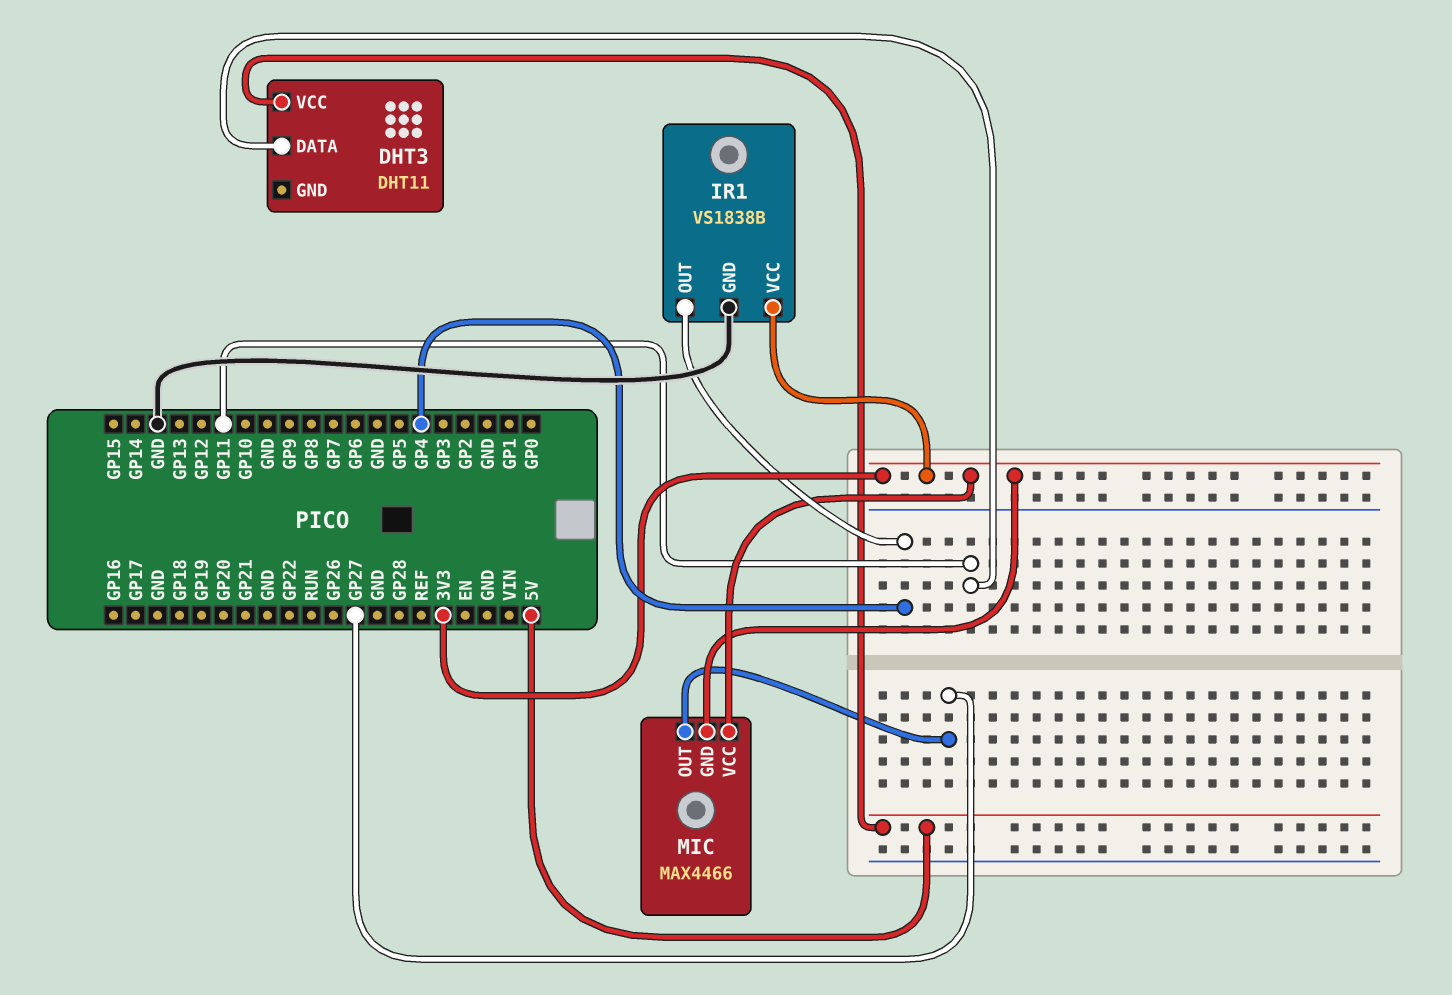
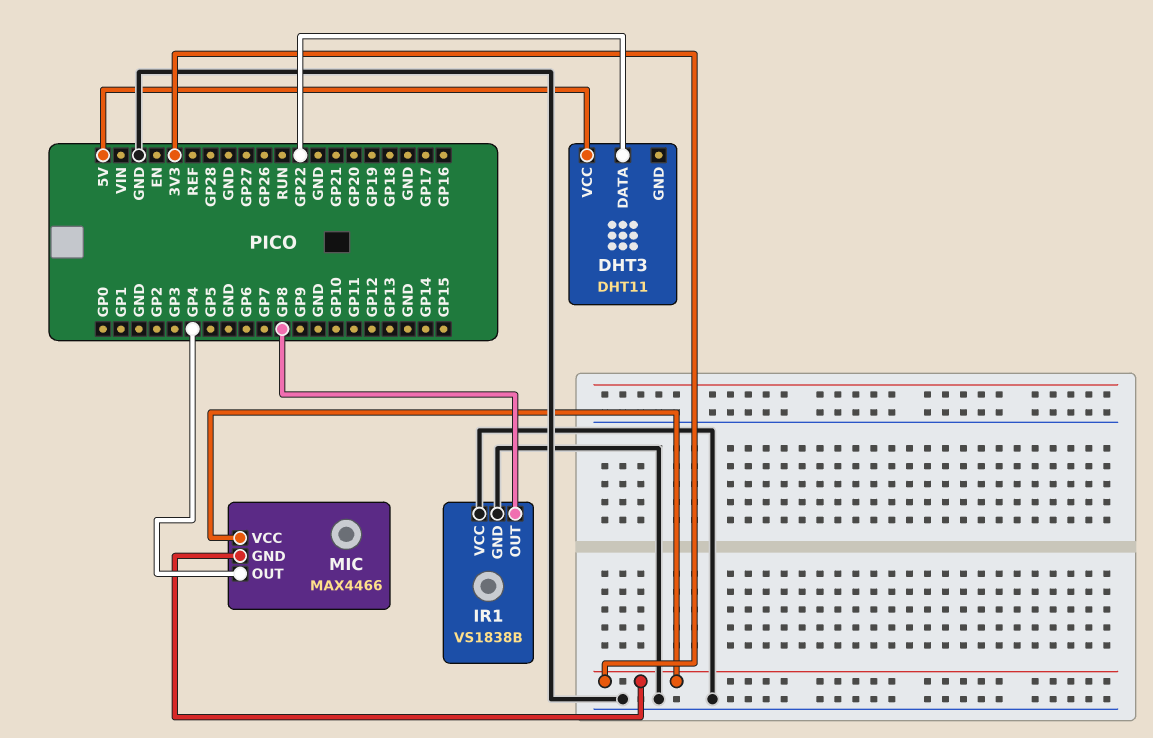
DHT3 pin DATA: GP11 -> GP22
IR1 pin OUT: GP4 -> GP8
IR1 pin VCC: 3V3 -> GND
MIC pin OUT: GP27 -> GP4

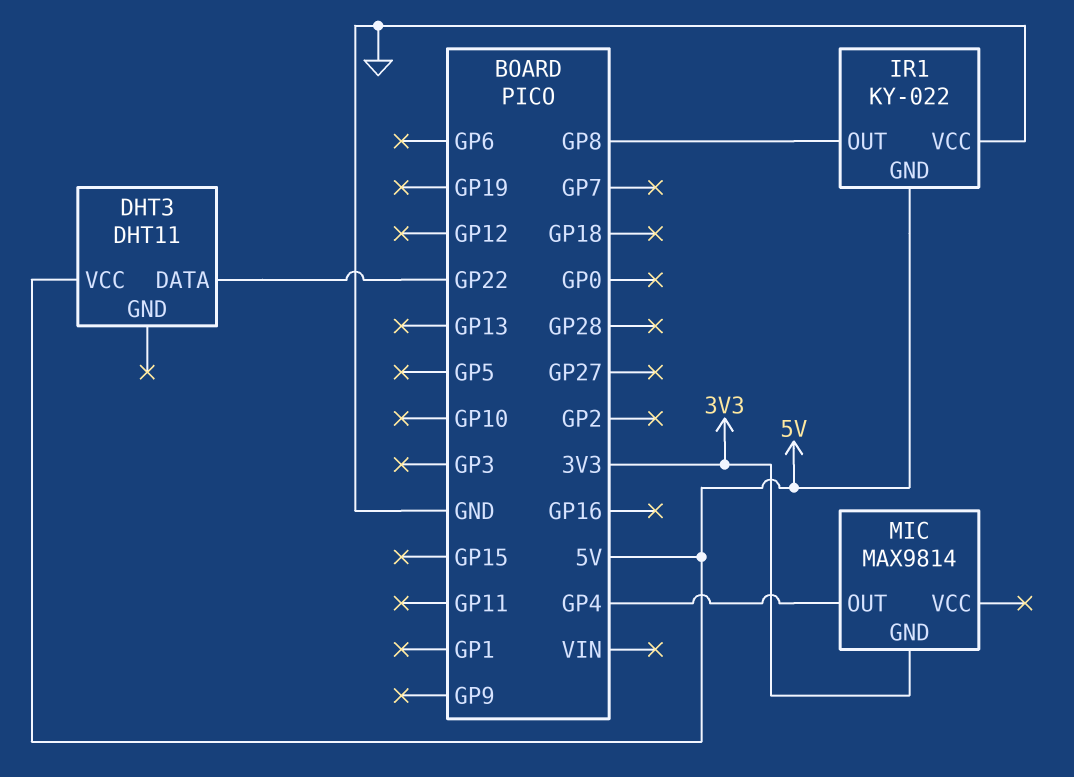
IR1: VS1838B -> KY-022
IR1 pin GND: GND -> 5V
MIC: MAX4466 -> MAX9814
MIC pin VCC: 3V3 -> none

